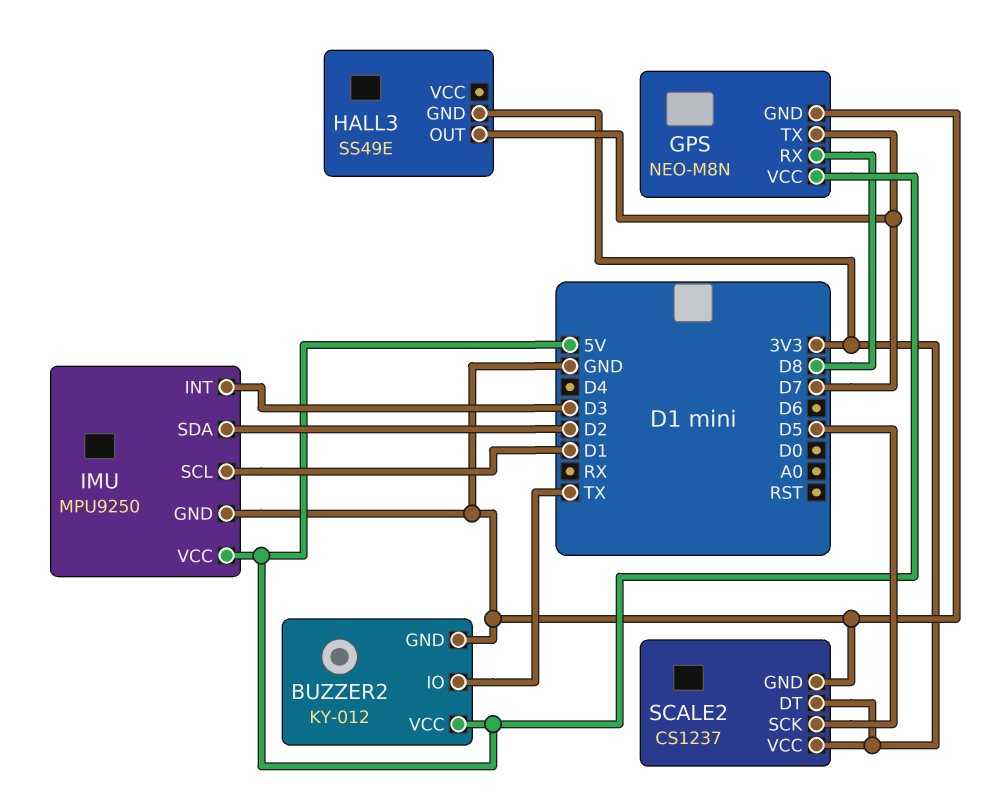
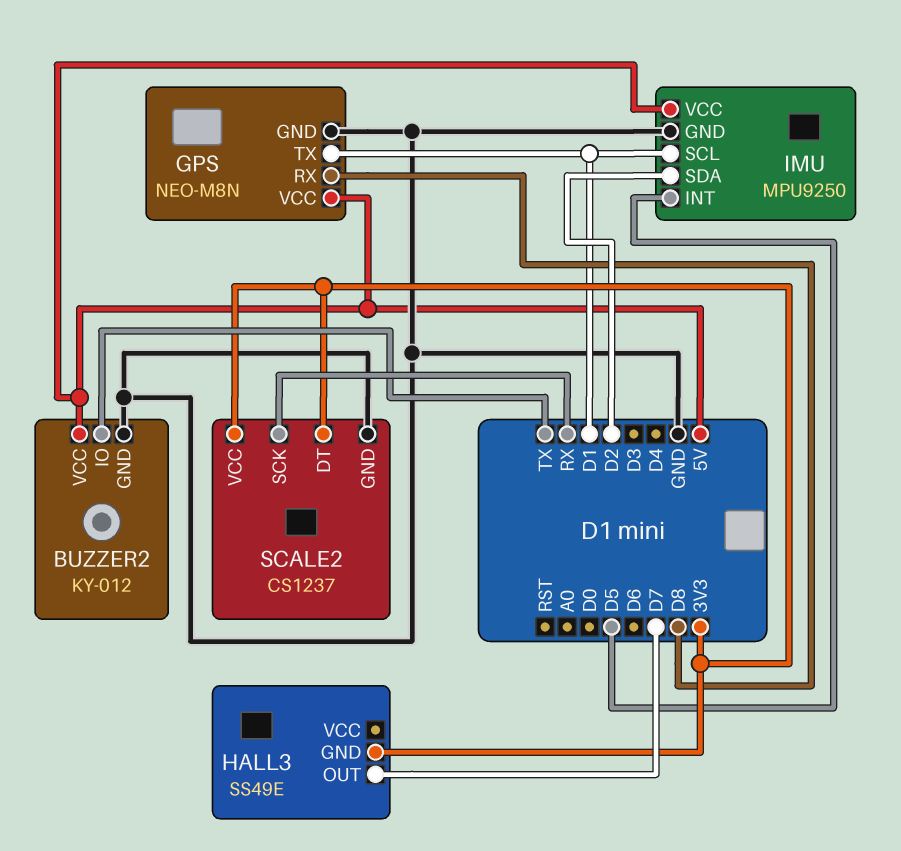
GPS pin TX: D7 -> D1
IMU pin INT: D3 -> D5
SCALE2 pin SCK: D5 -> RX

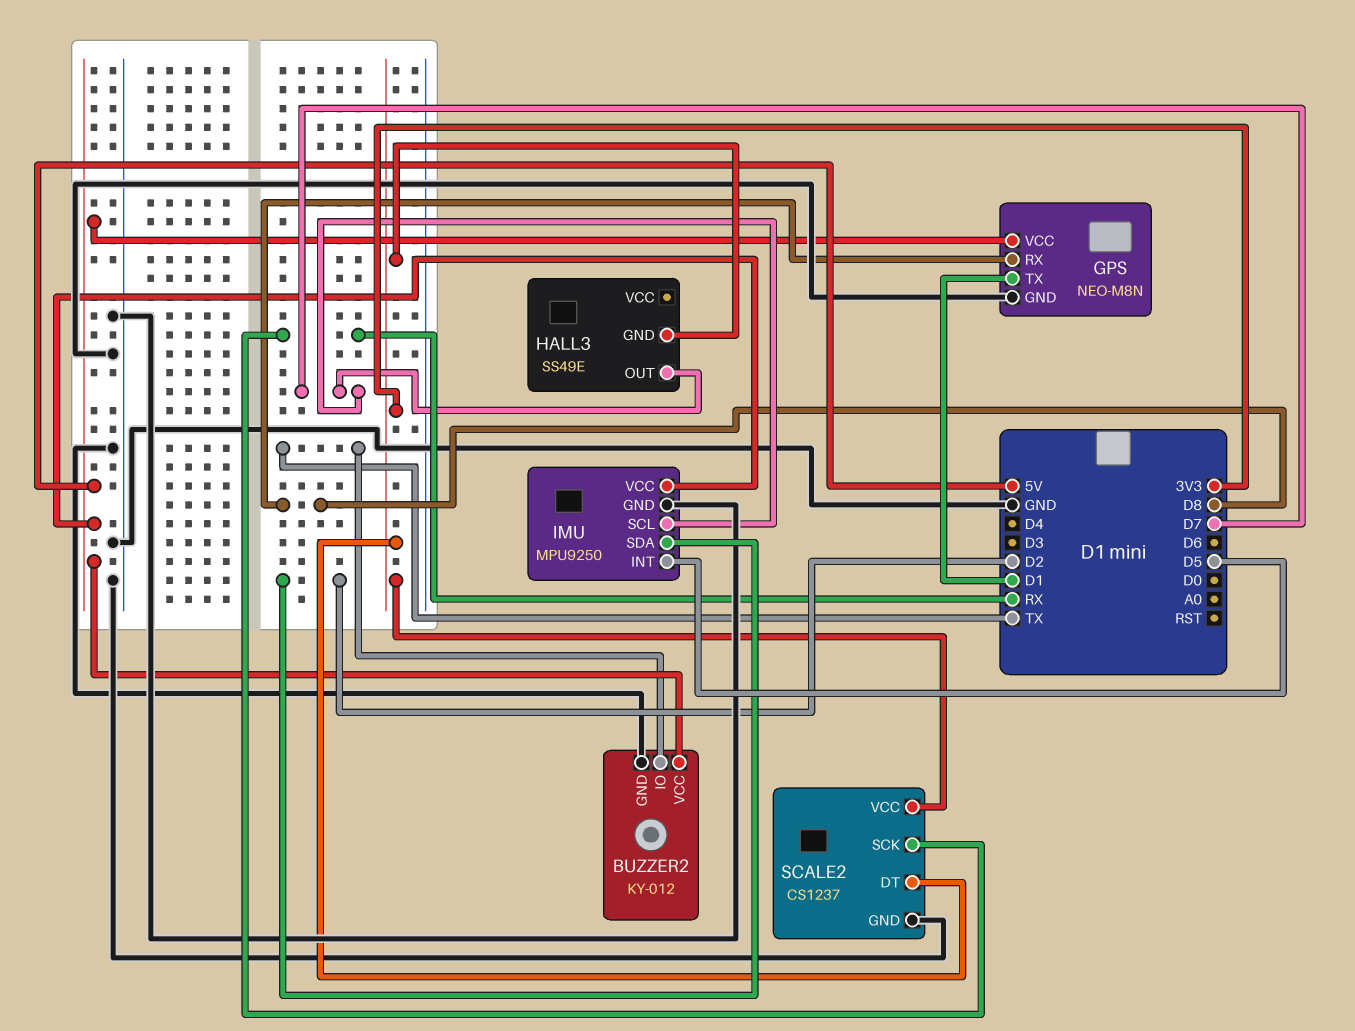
IMU pin SCL: D1 -> D7

